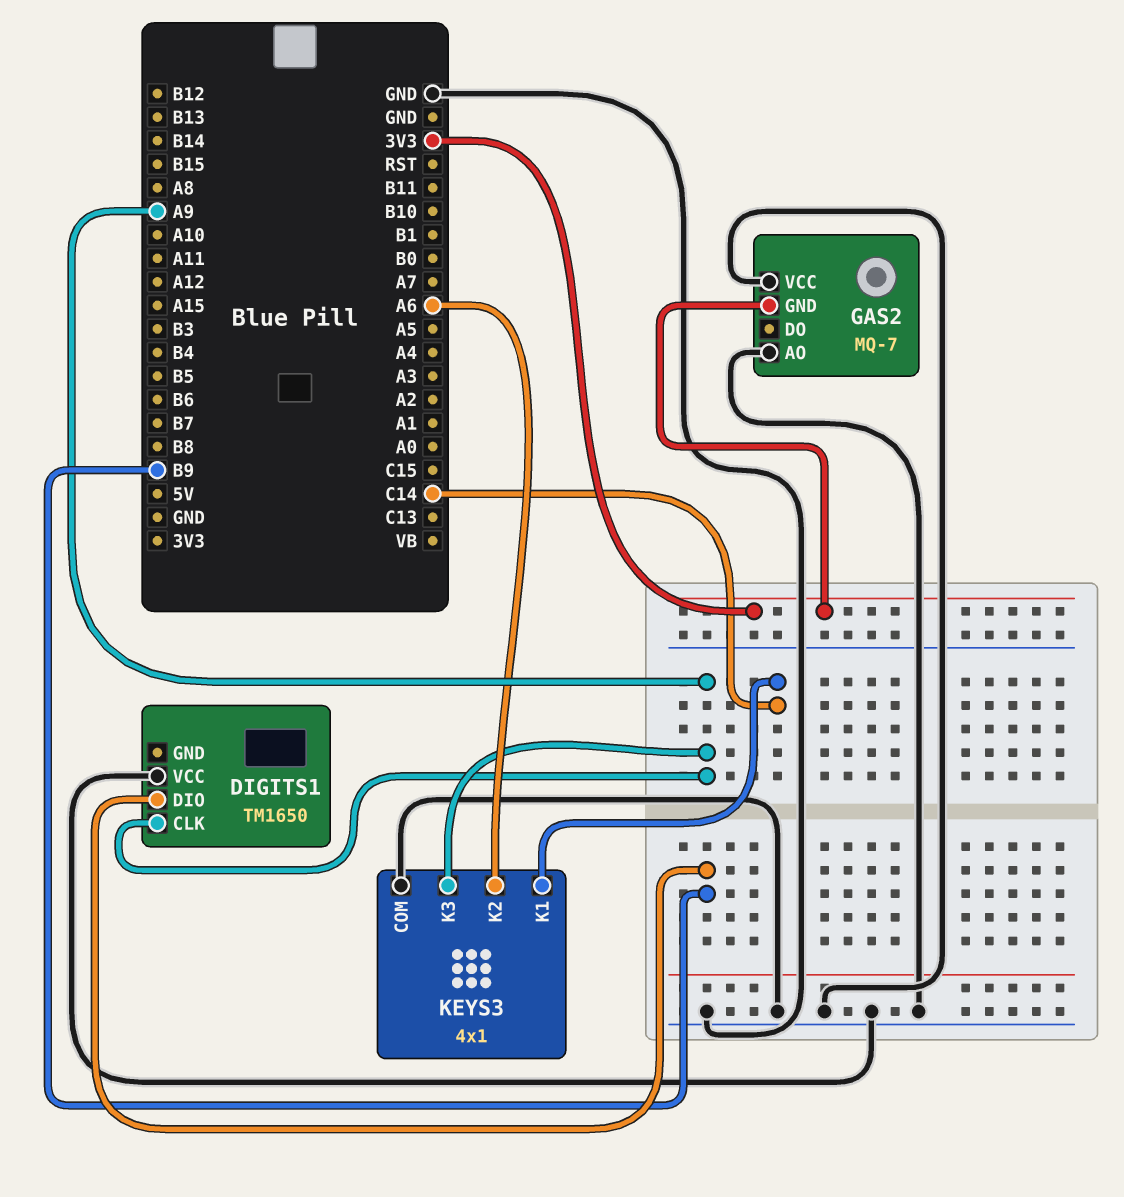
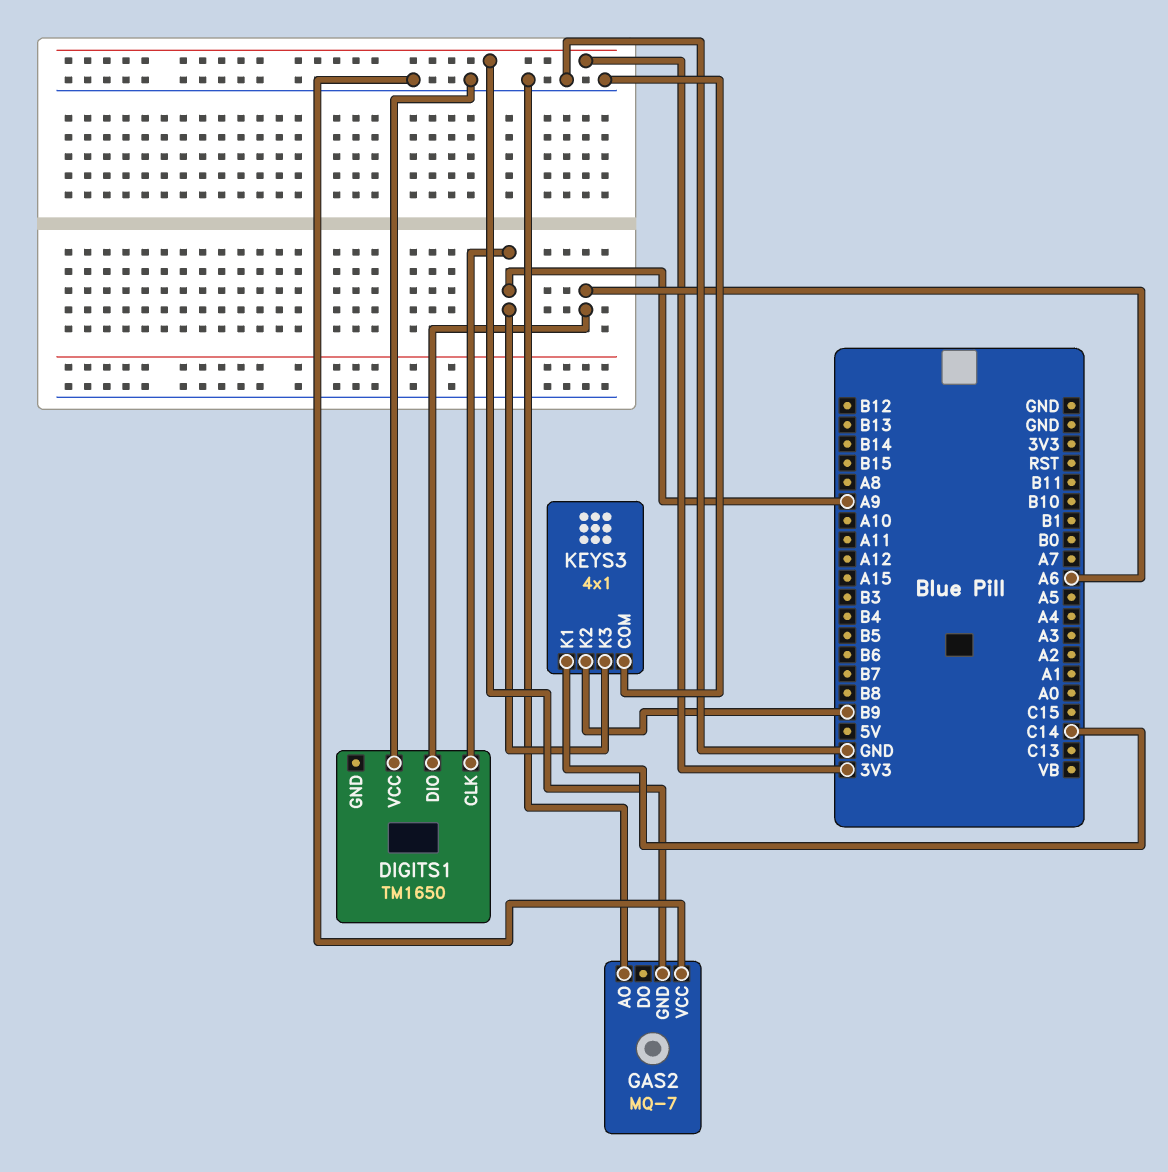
DIGITS1 pin DIO: B9 -> A6
KEYS3 pin K2: A6 -> B9

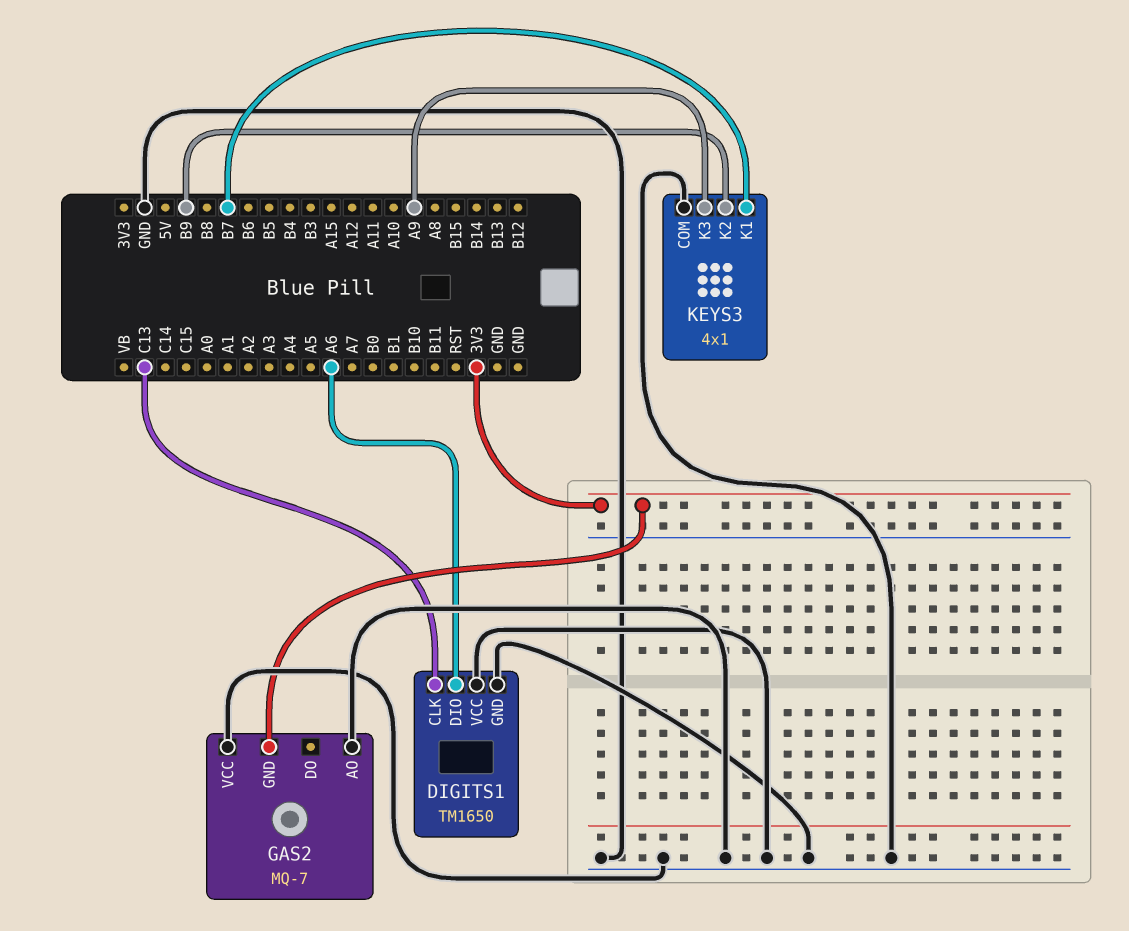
DIGITS1 pin CLK: A9 -> C13
DIGITS1 pin GND: none -> GND
KEYS3 pin K1: C14 -> B7

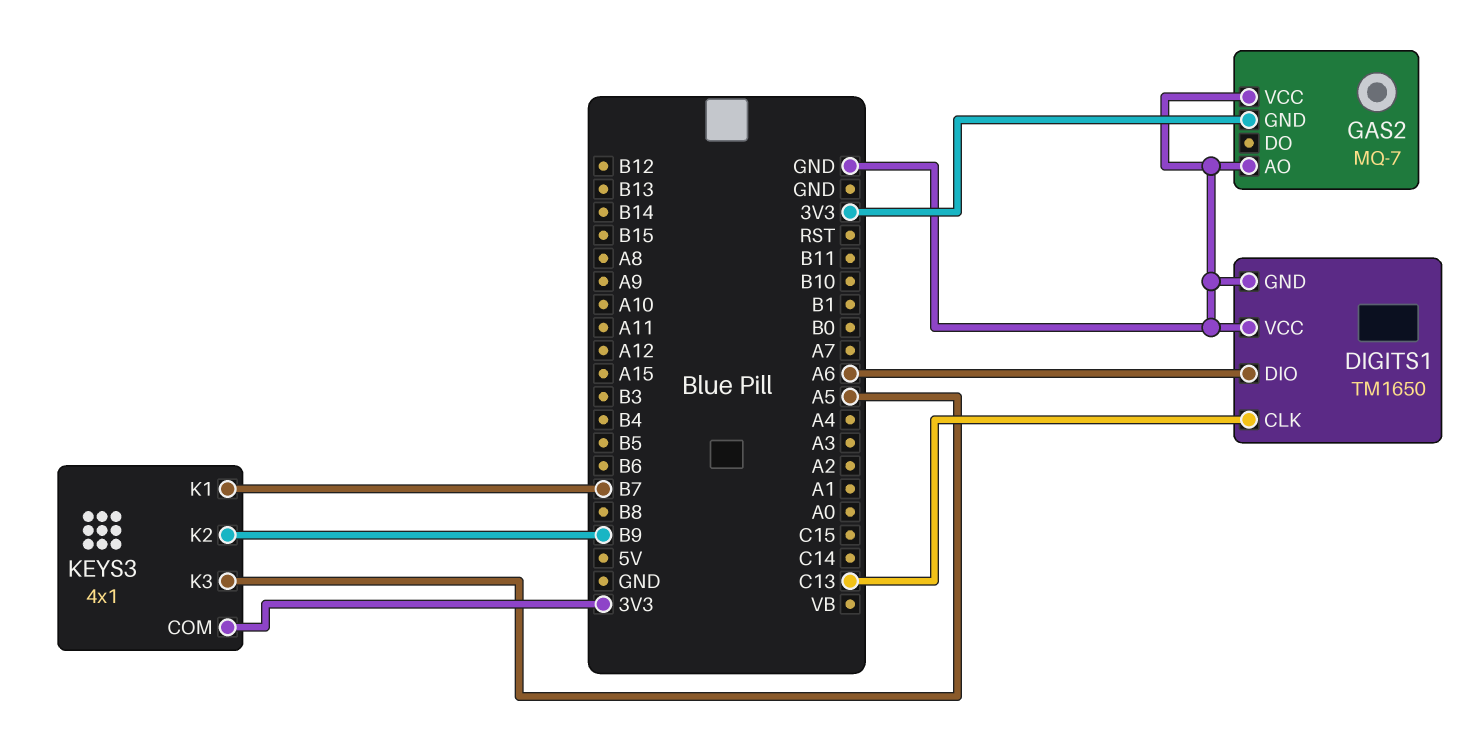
KEYS3 pin COM: GND -> 3V3
KEYS3 pin K3: A9 -> A5

